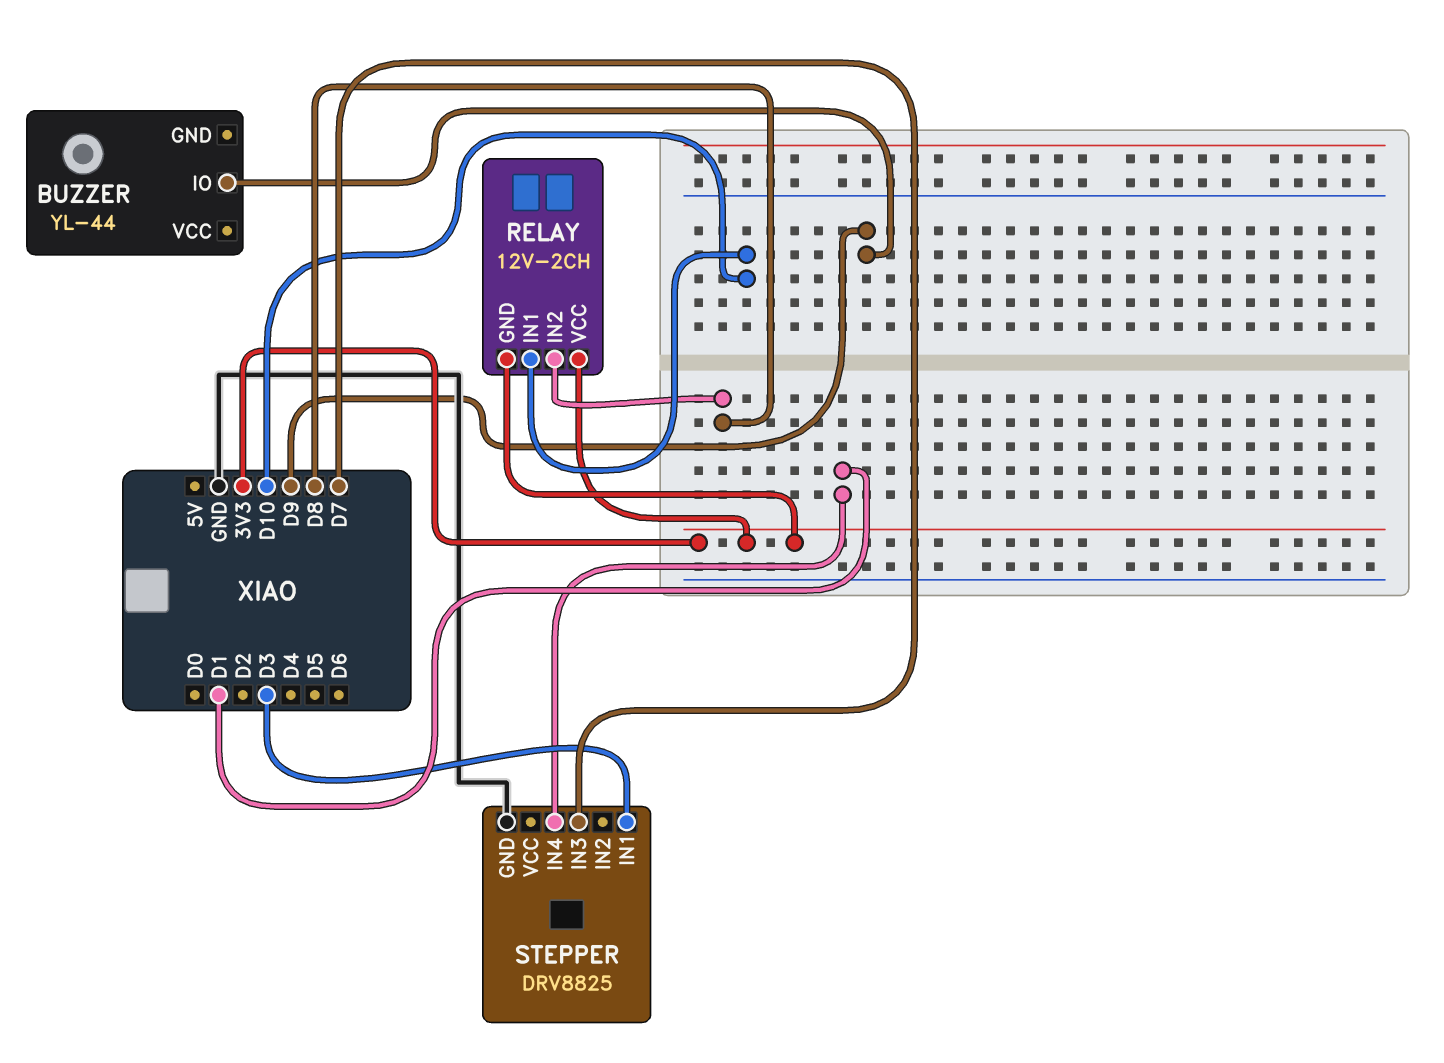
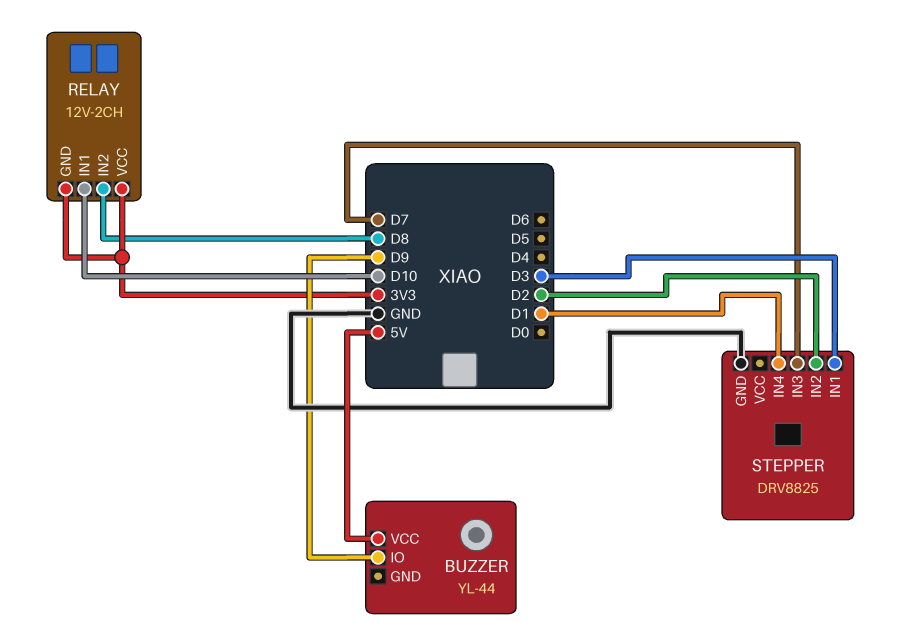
BUZZER pin VCC: none -> 5V
STEPPER pin IN2: none -> D2

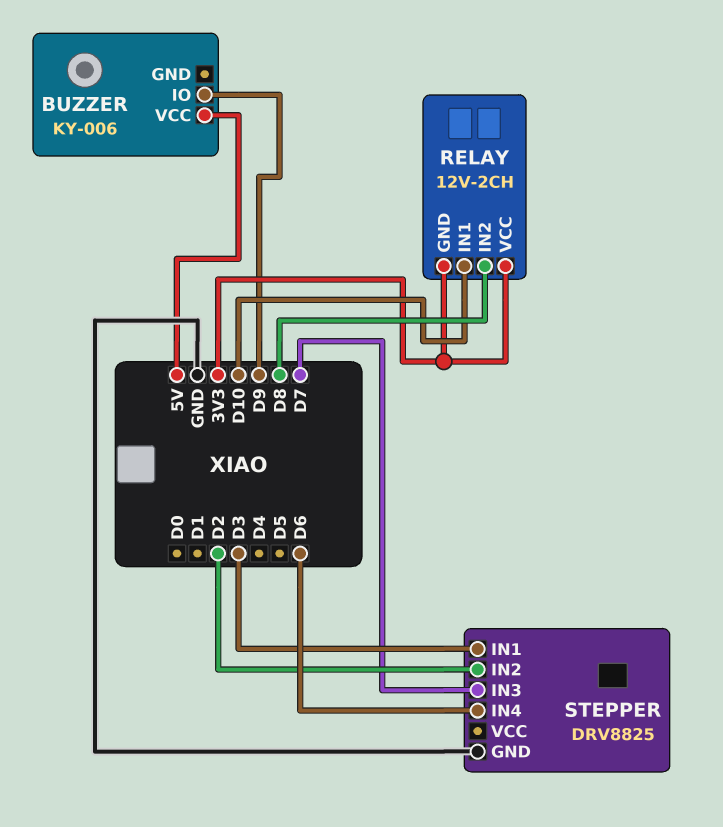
BUZZER: YL-44 -> KY-006
STEPPER pin IN4: D1 -> D6

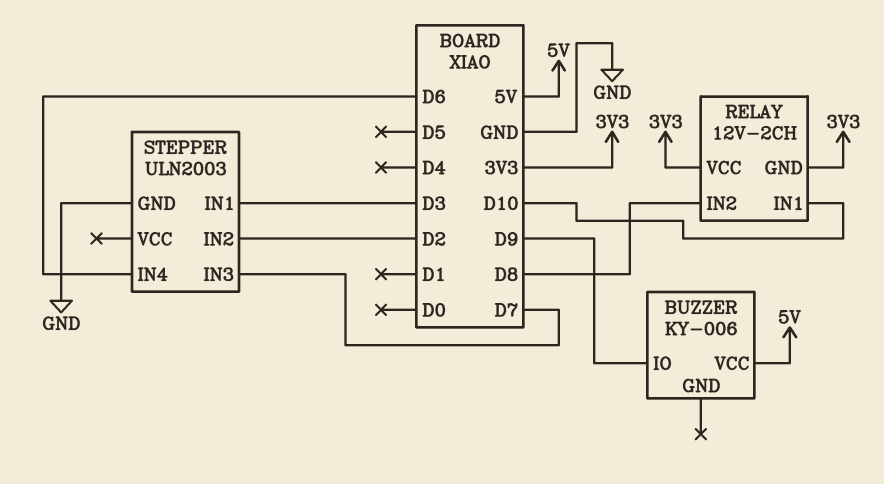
STEPPER: DRV8825 -> ULN2003

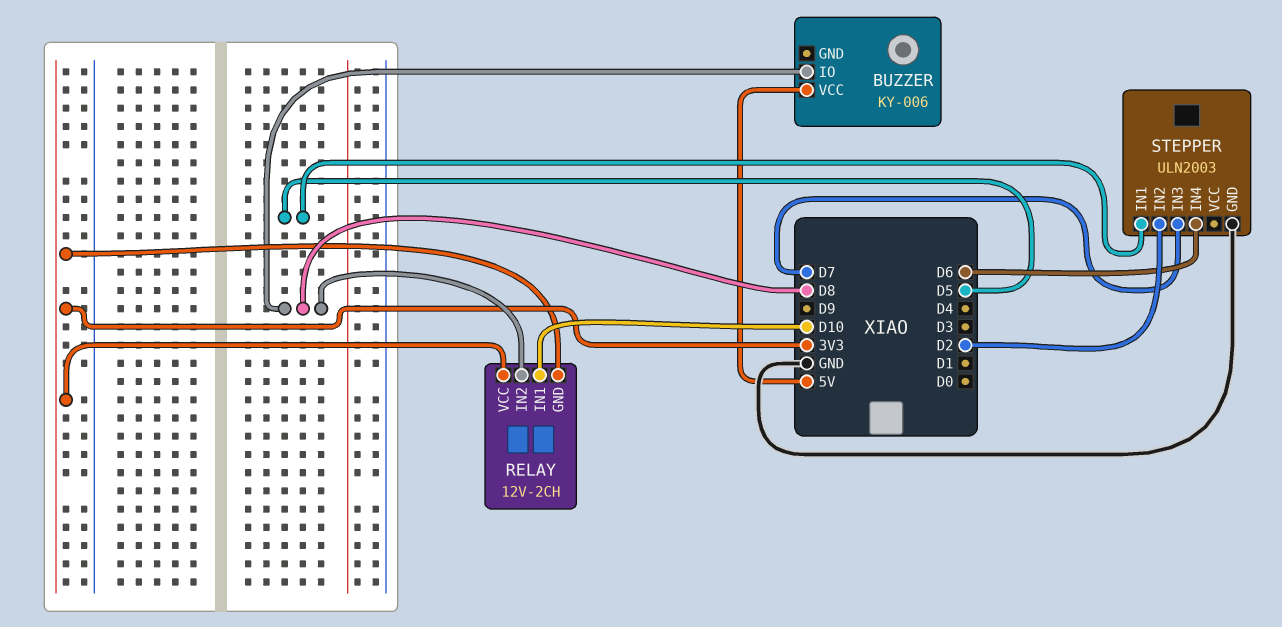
BUZZER pin IO: D9 -> D8
STEPPER pin IN1: D3 -> D5

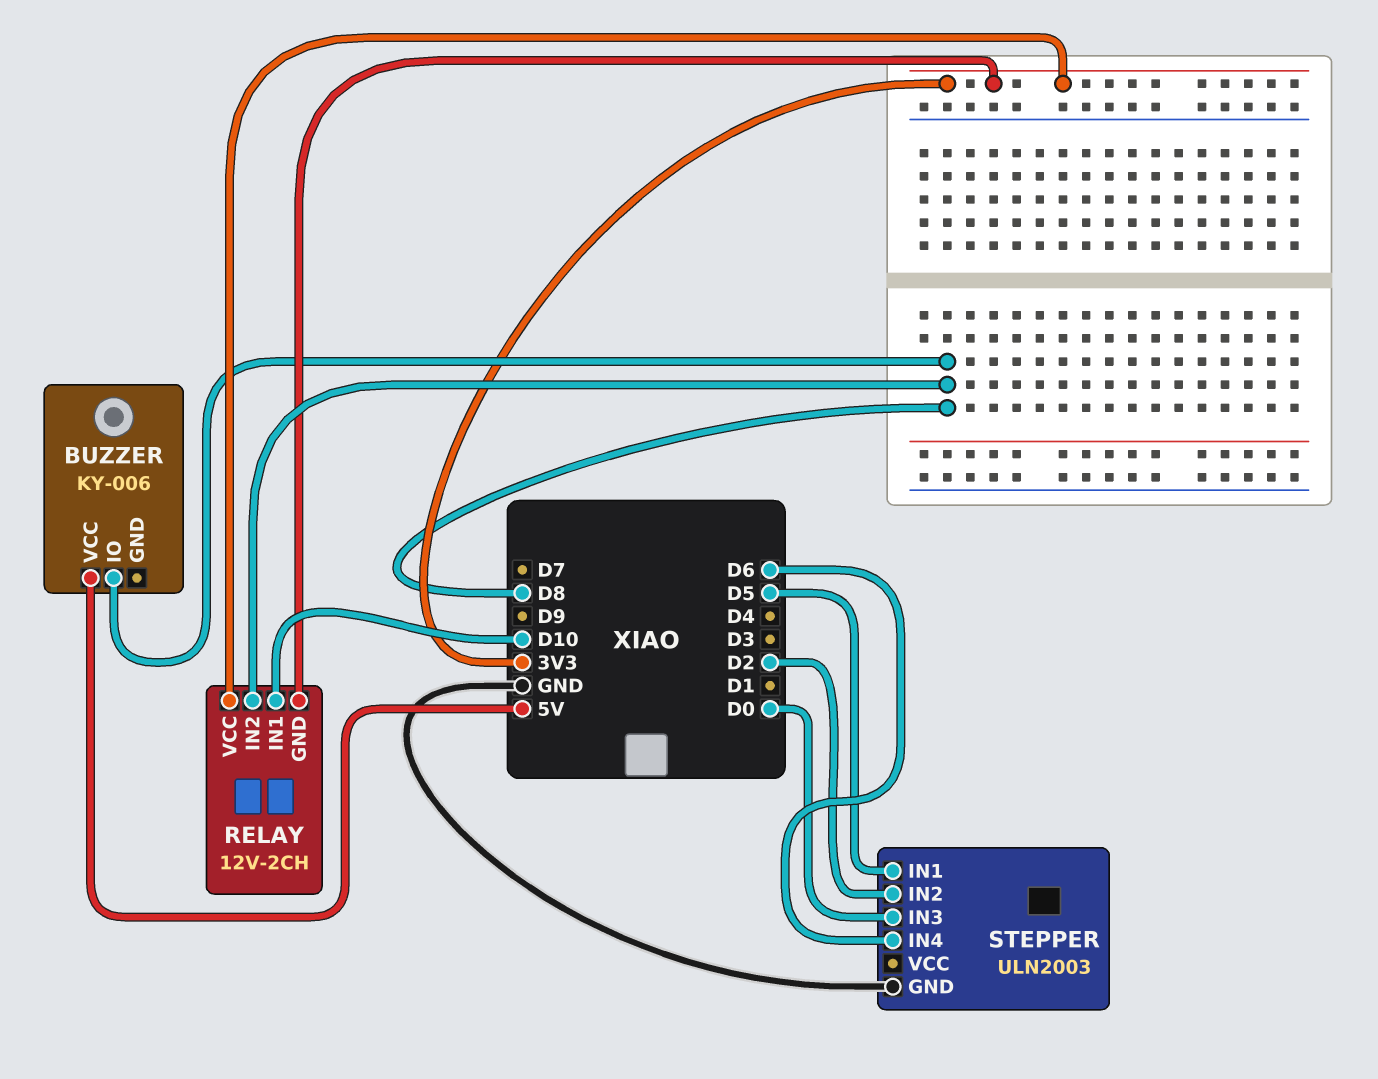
STEPPER pin IN3: D7 -> D0

